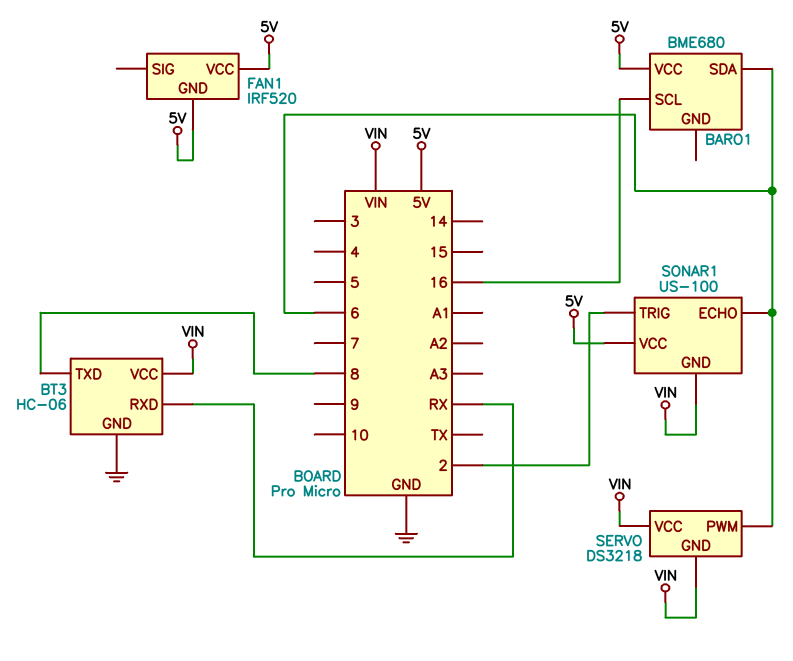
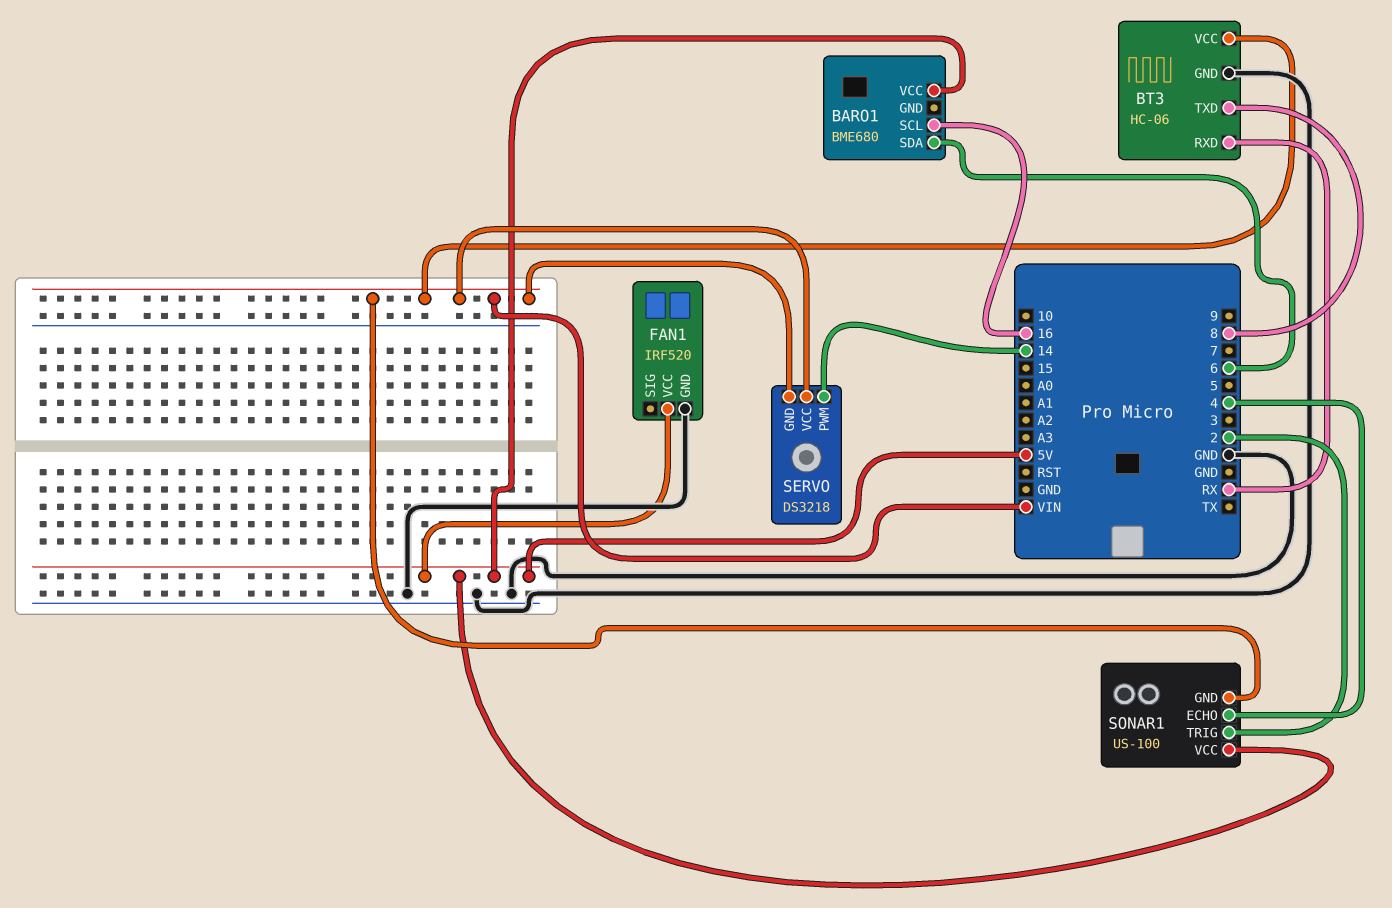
FAN1 pin GND: 5V -> GND
SERVO pin PWM: 6 -> 14
SONAR1 pin ECHO: 6 -> 4

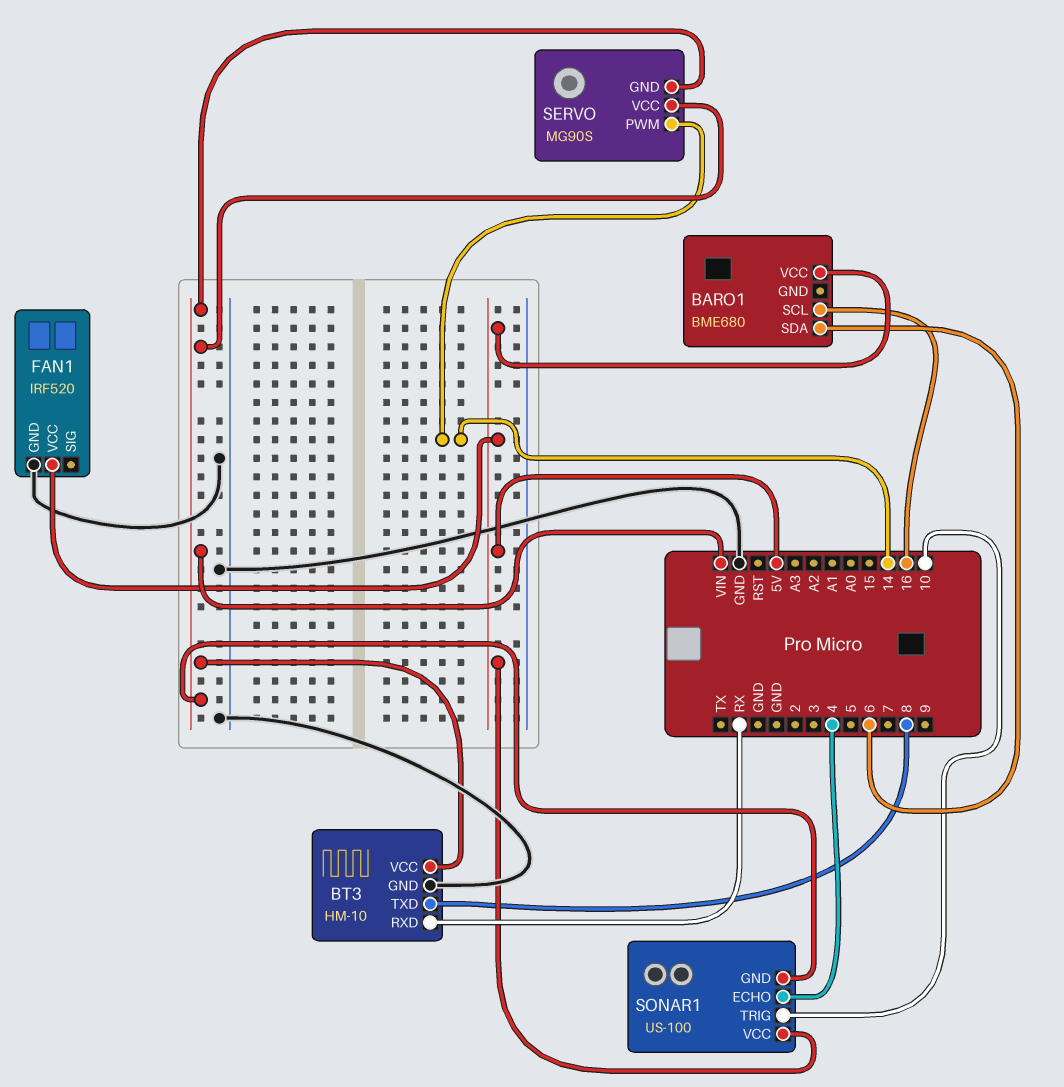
BT3: HC-06 -> HM-10
SERVO: DS3218 -> MG90S
SONAR1 pin TRIG: 2 -> 10

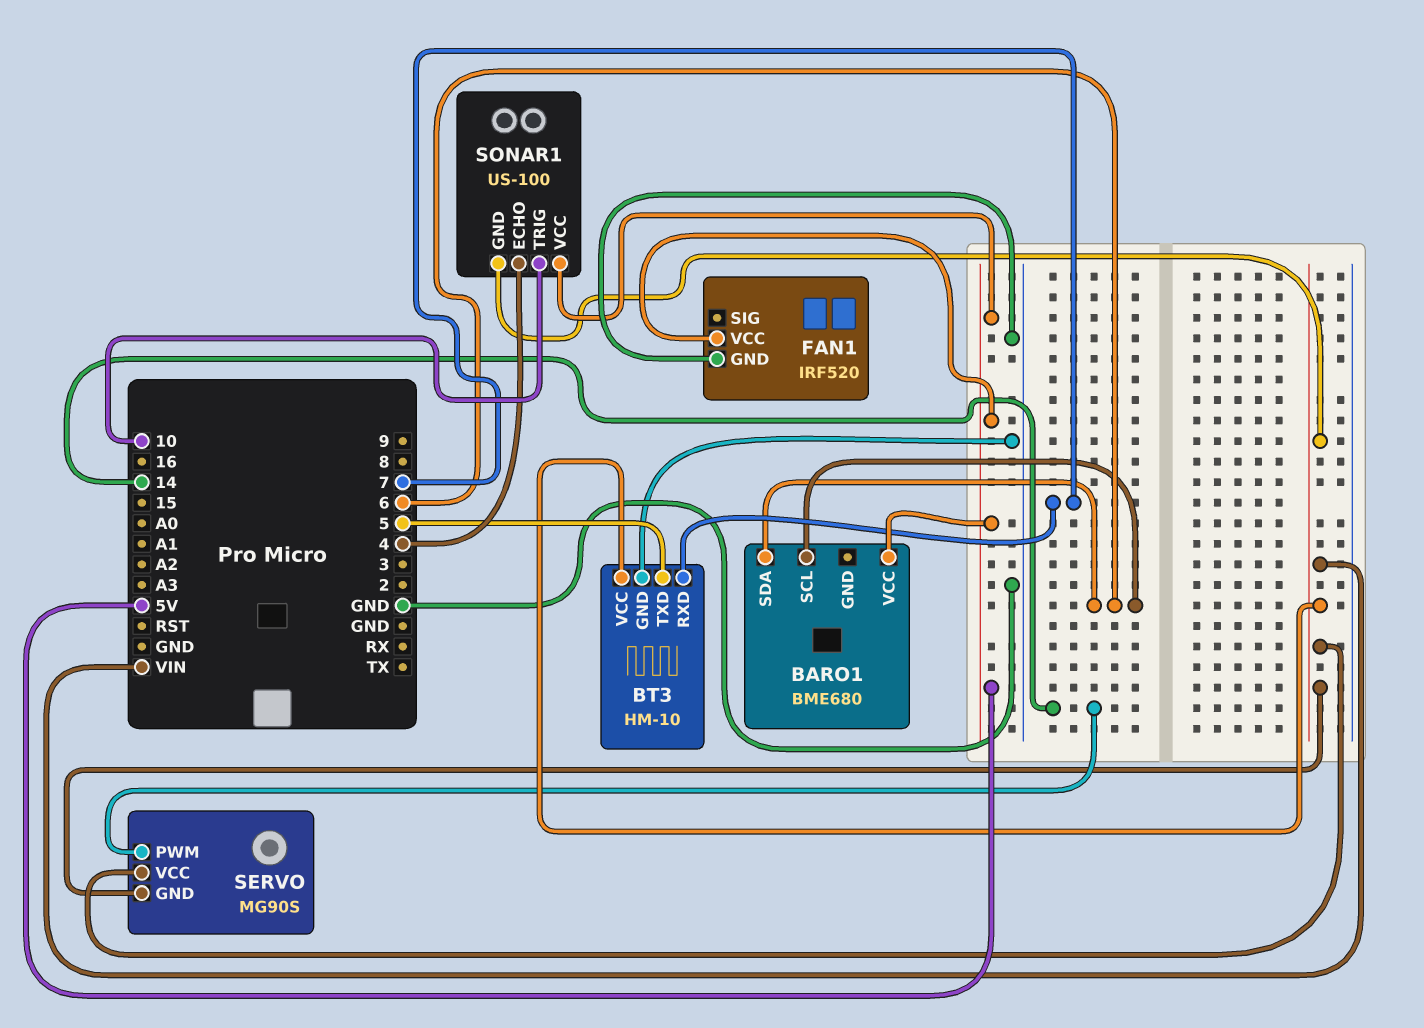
BARO1 pin SCL: 16 -> 6
BT3 pin RXD: RX -> 7
BT3 pin TXD: 8 -> 5

